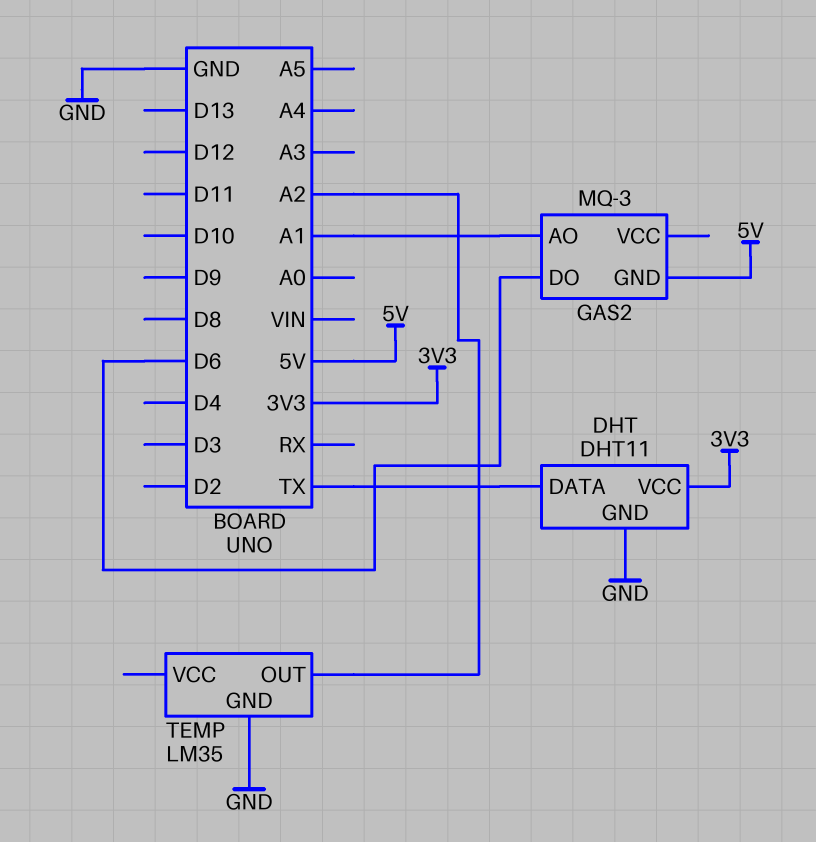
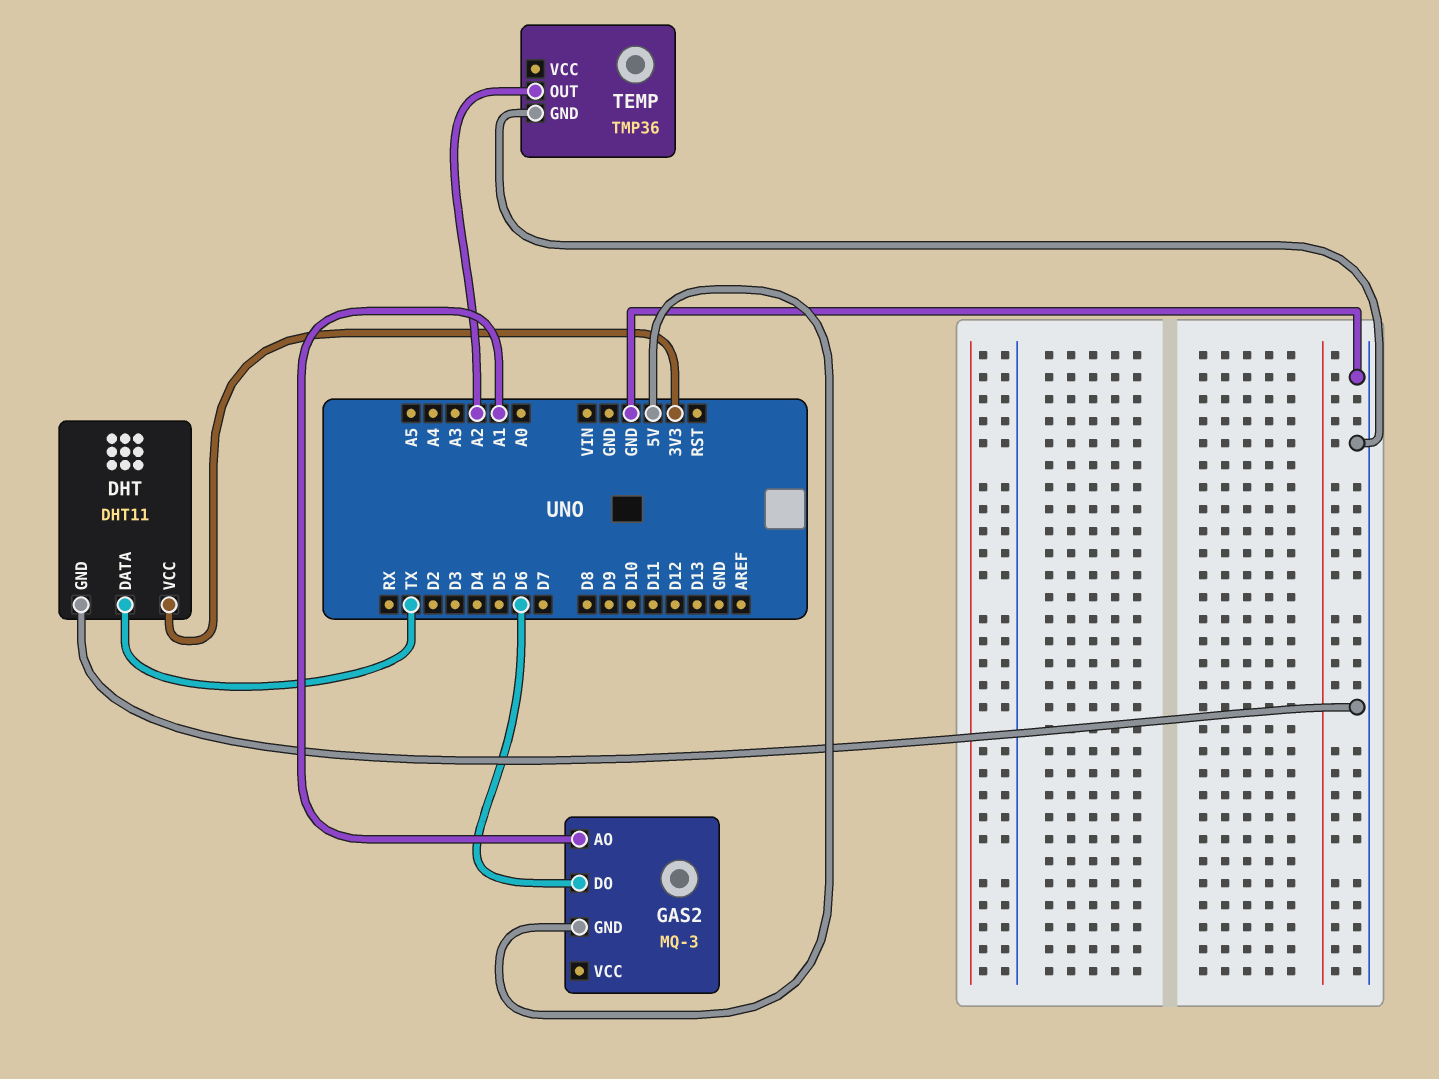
TEMP: LM35 -> TMP36

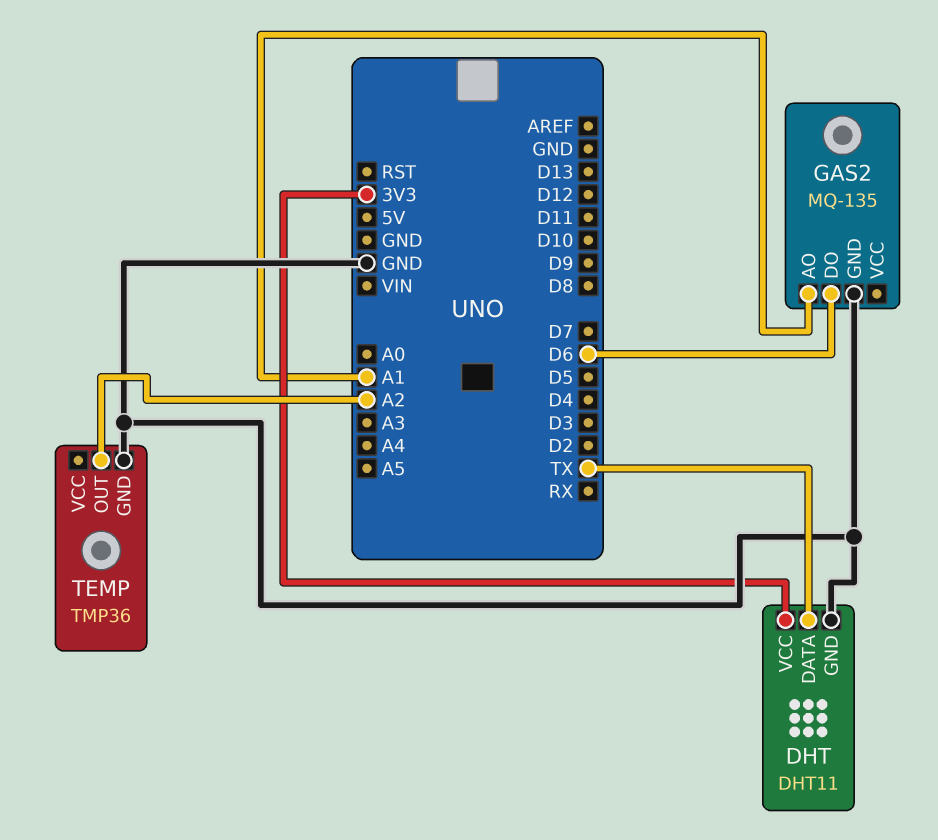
GAS2: MQ-3 -> MQ-135
GAS2 pin GND: 5V -> GND

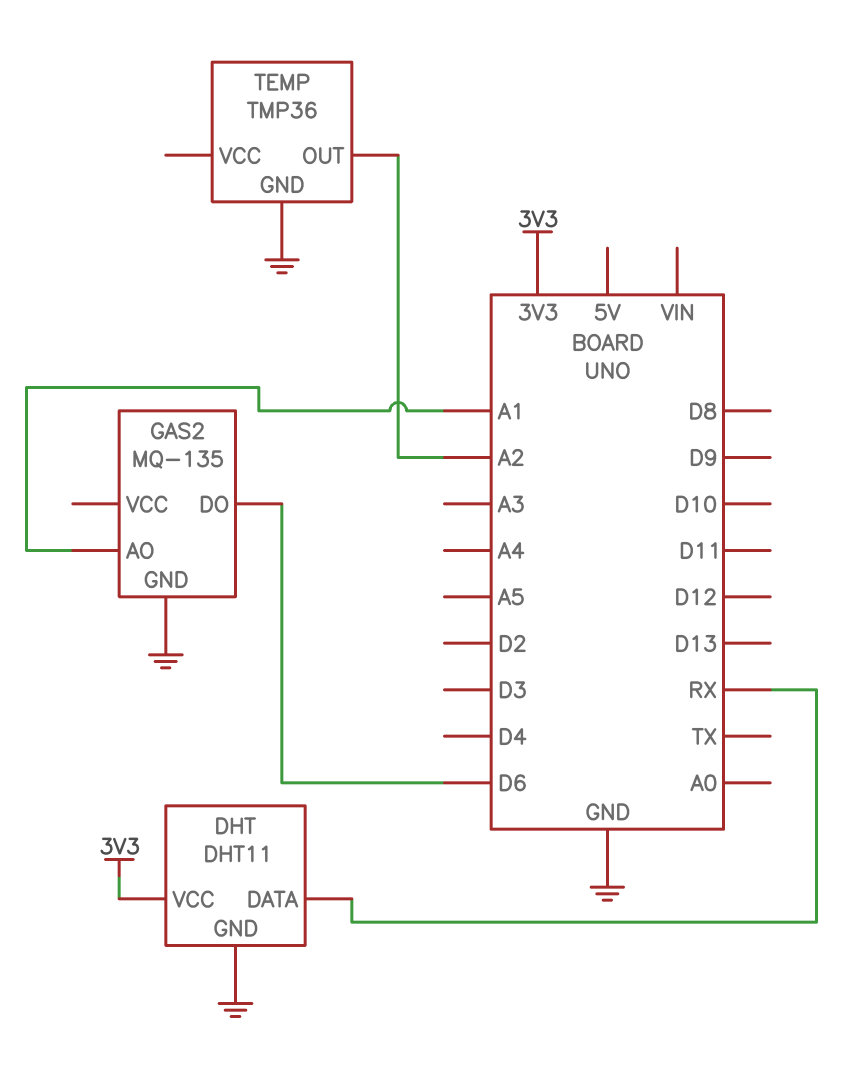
DHT pin DATA: TX -> RX

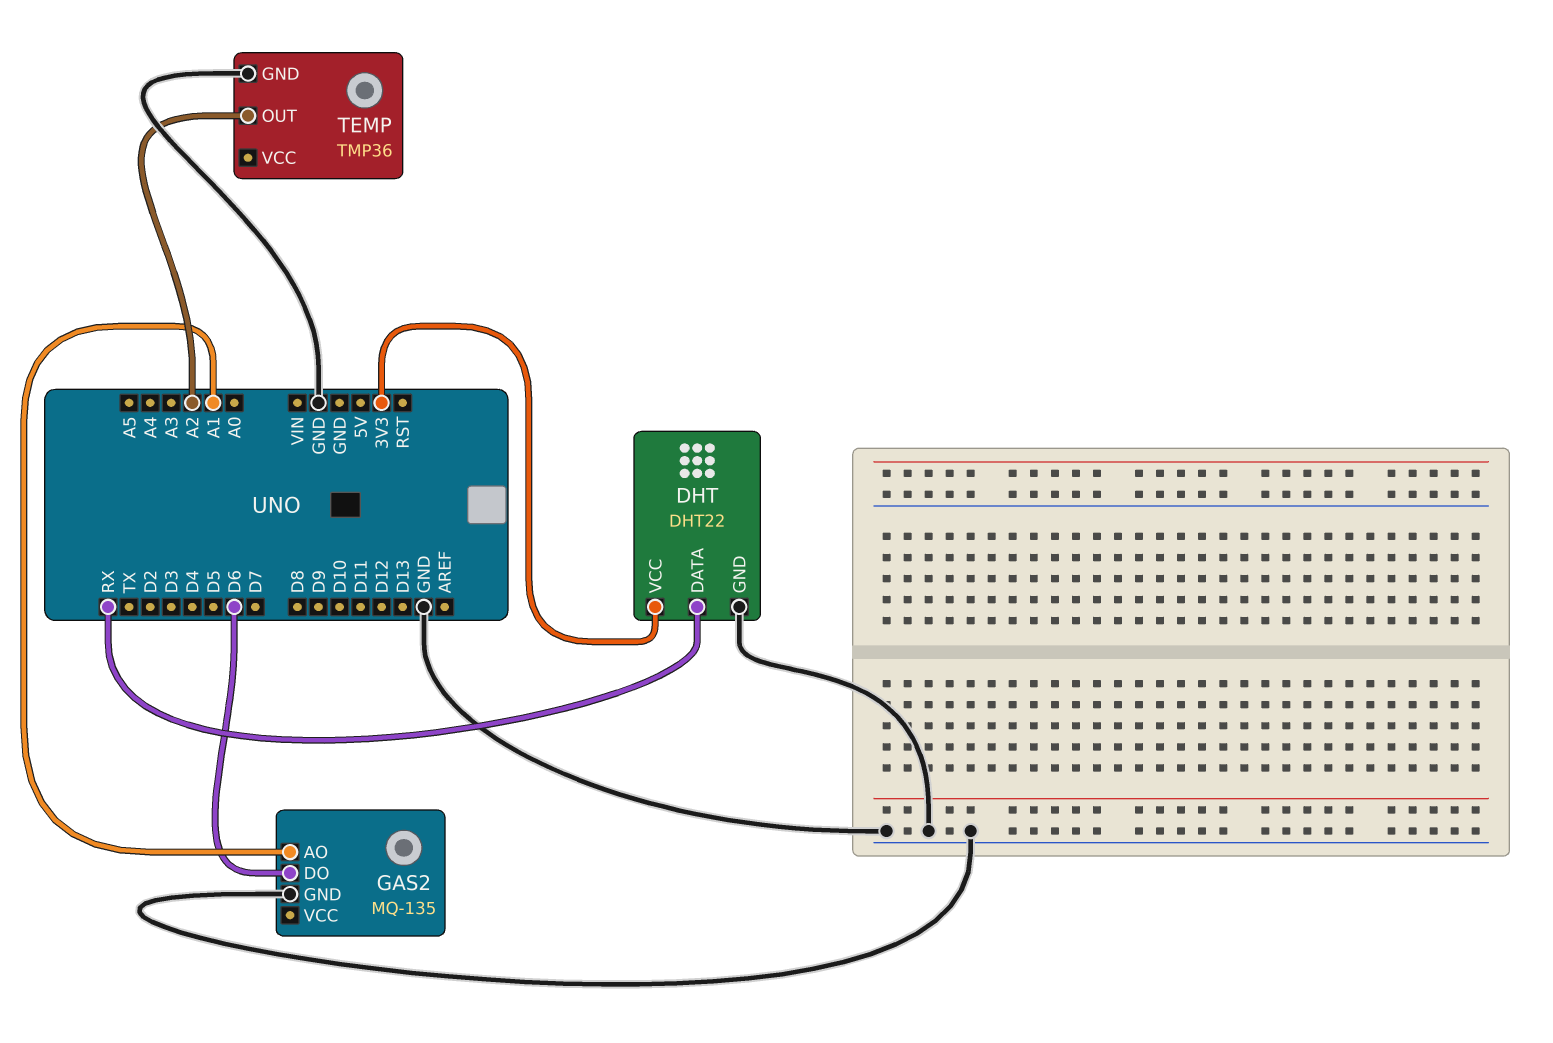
DHT: DHT11 -> DHT22

